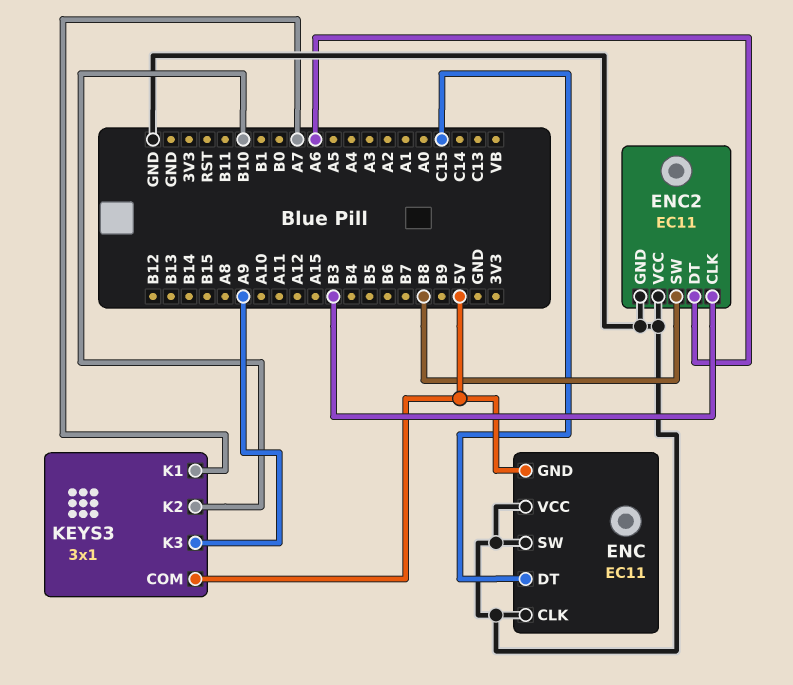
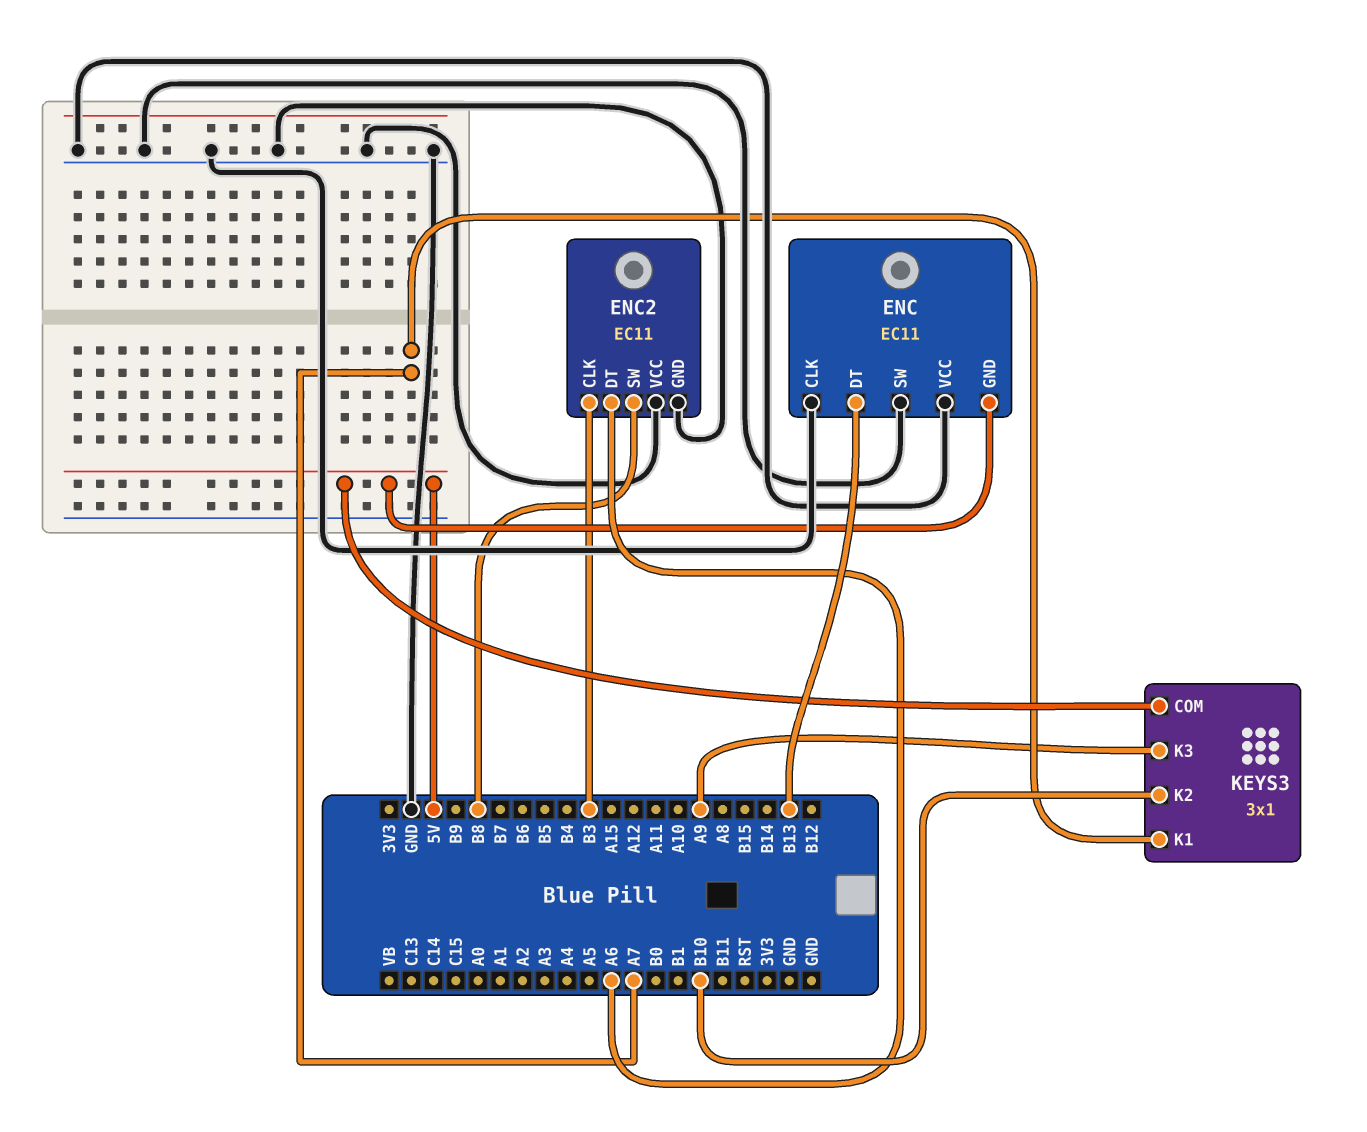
ENC pin DT: C15 -> B13

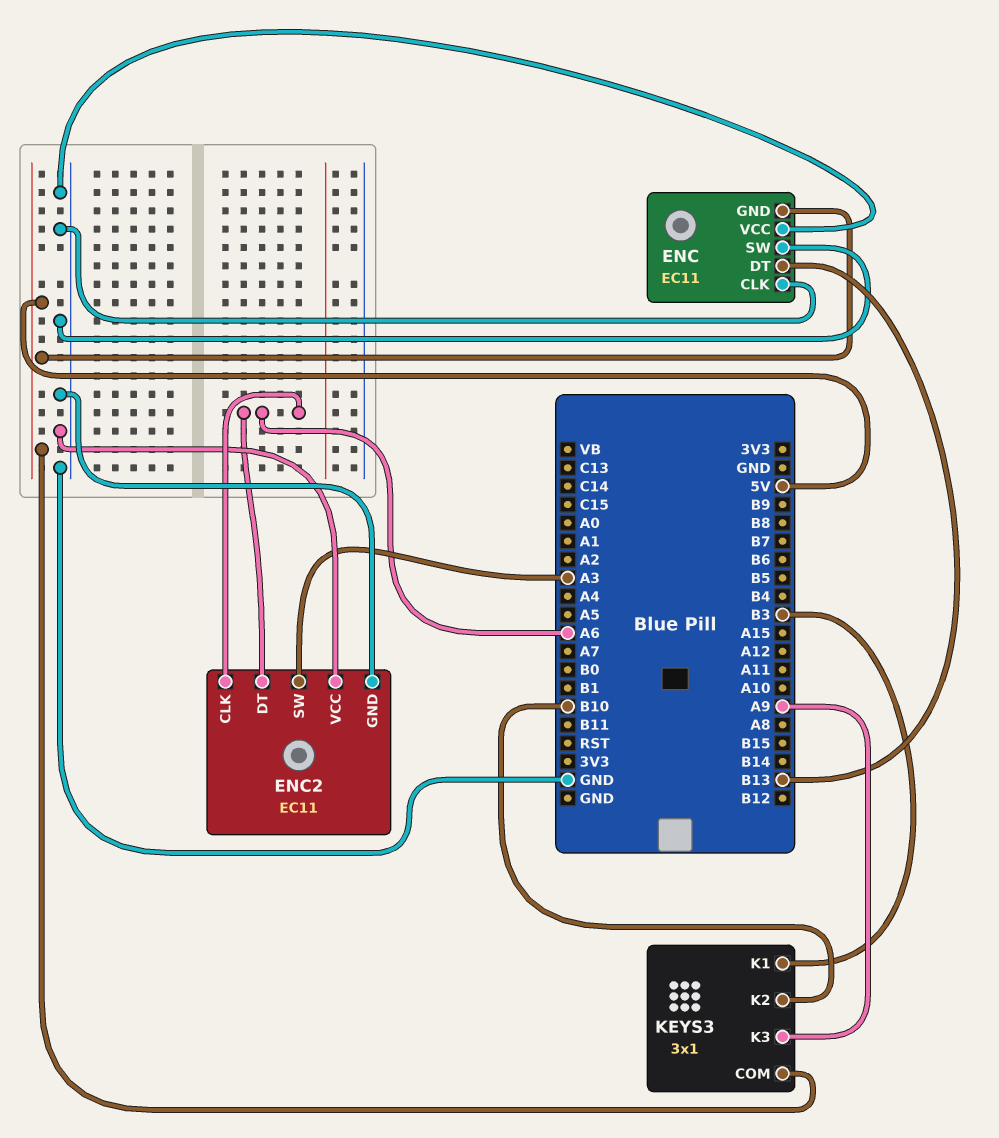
ENC2 pin CLK: B3 -> A6
ENC2 pin SW: B8 -> A3
KEYS3 pin K1: A7 -> B3

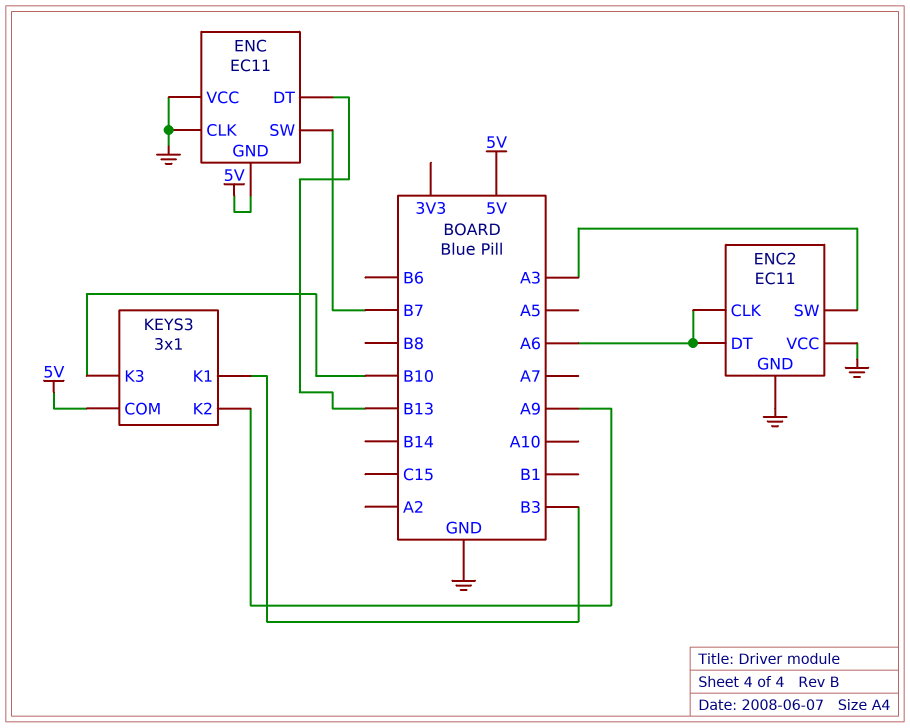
ENC pin SW: GND -> B7
KEYS3 pin K2: B10 -> A9
KEYS3 pin K3: A9 -> B10

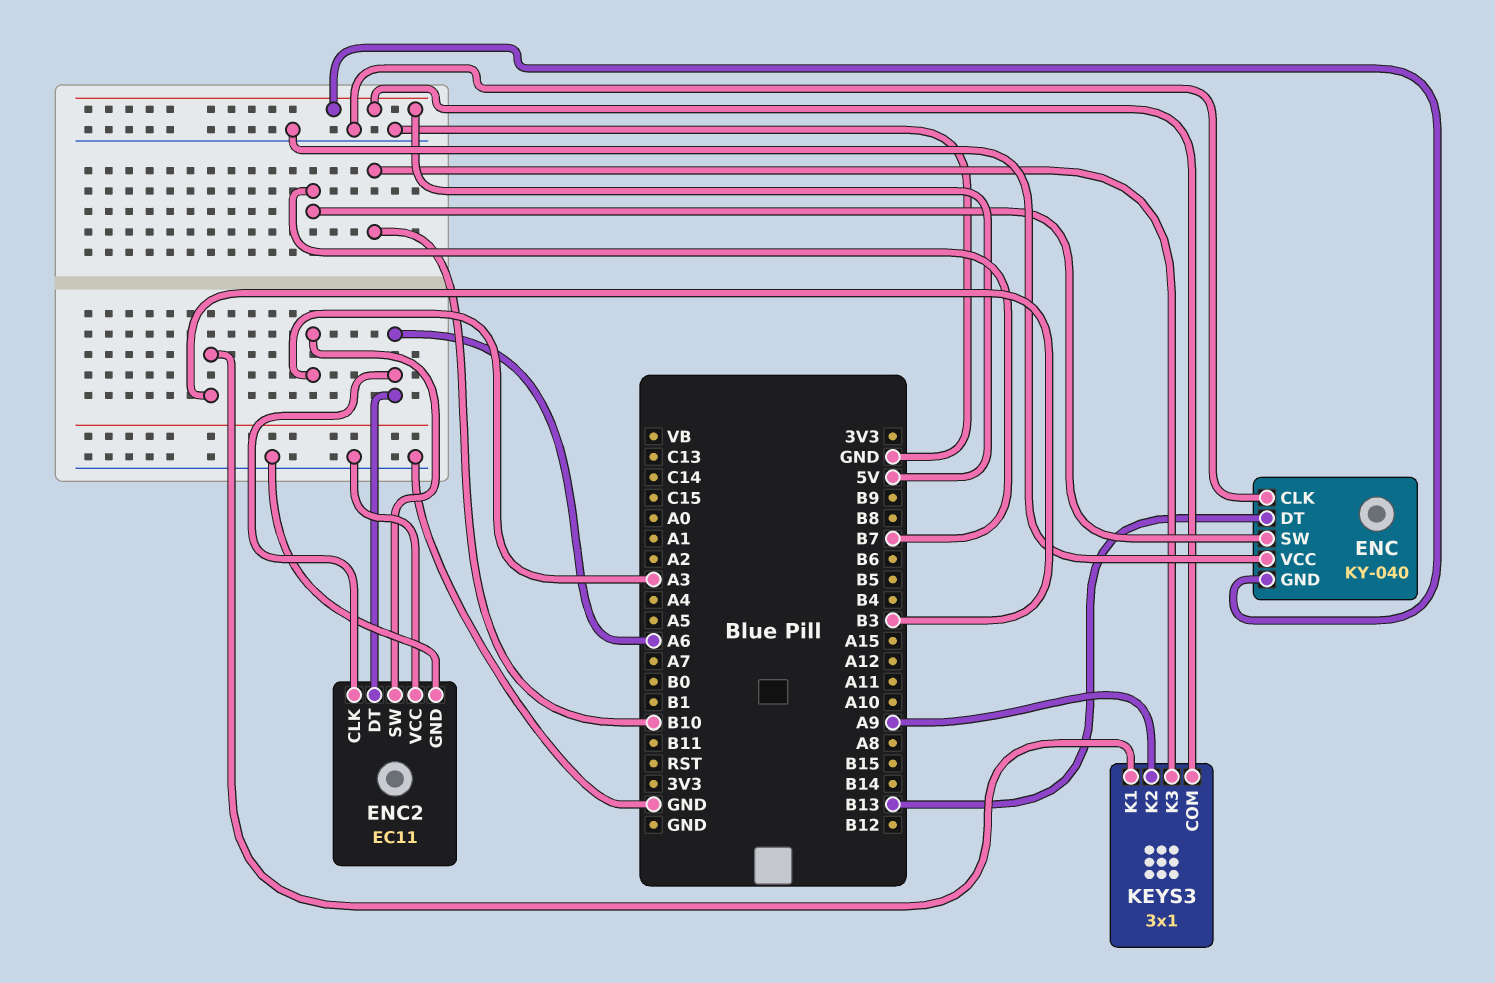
ENC: EC11 -> KY-040

